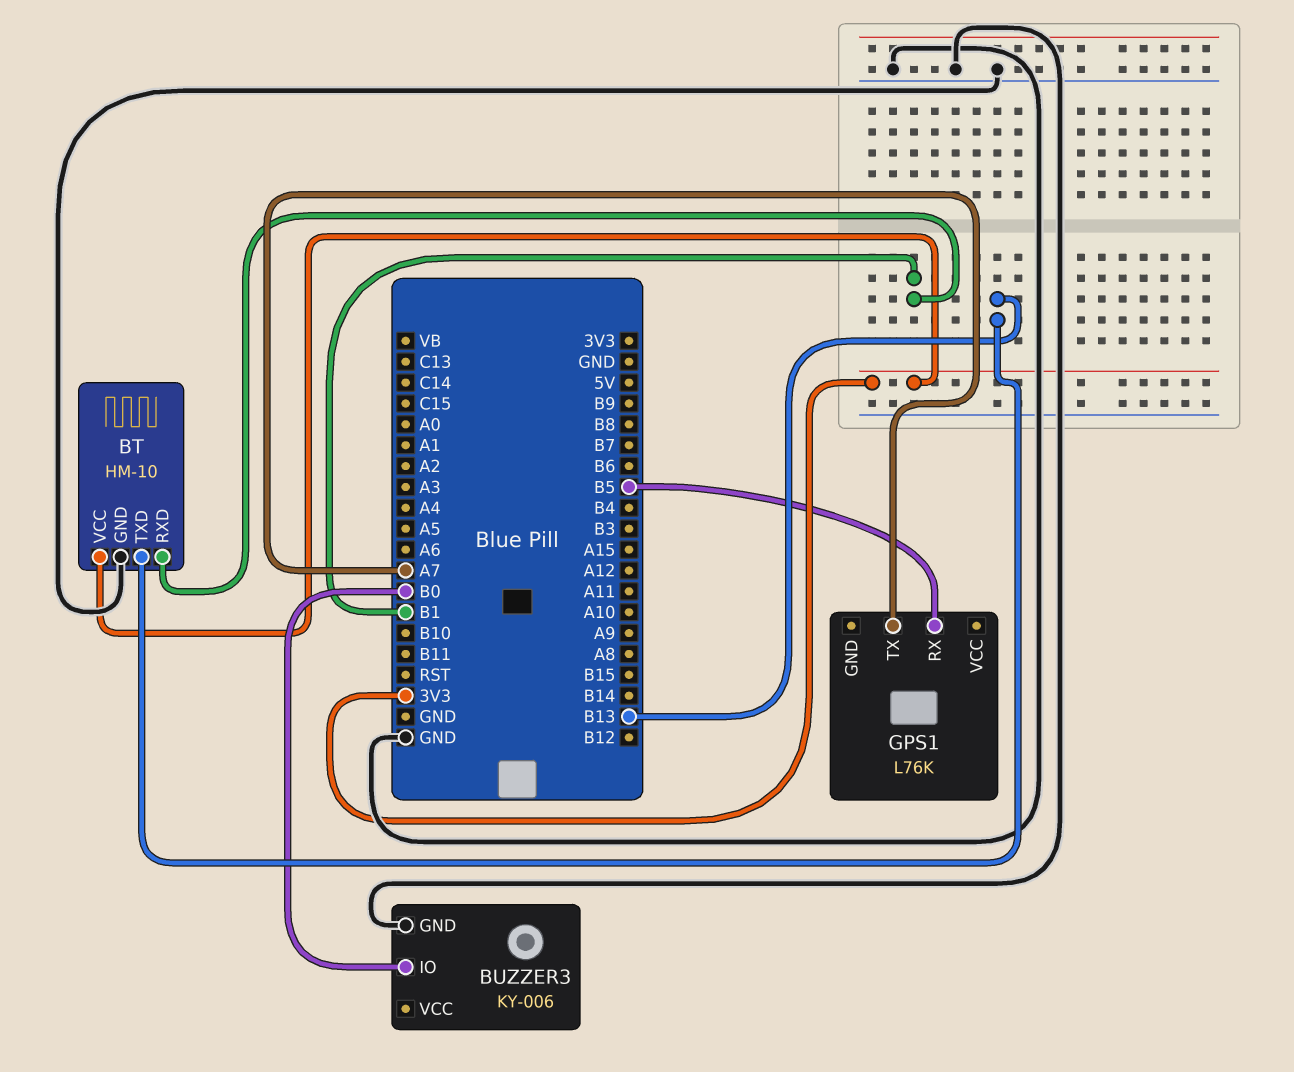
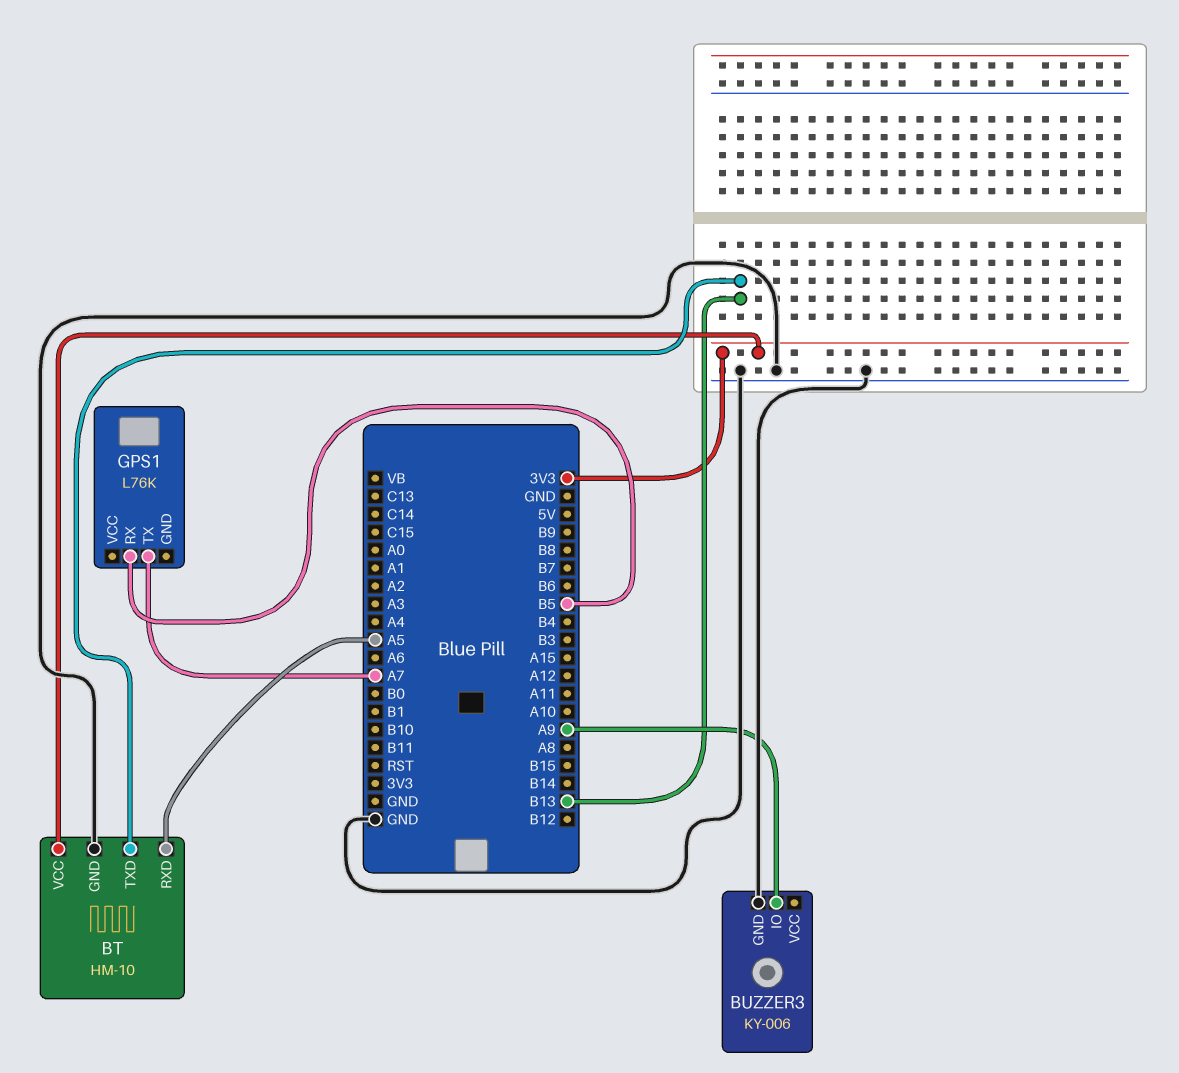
BT pin RXD: B1 -> A5
BUZZER3 pin IO: B0 -> A9

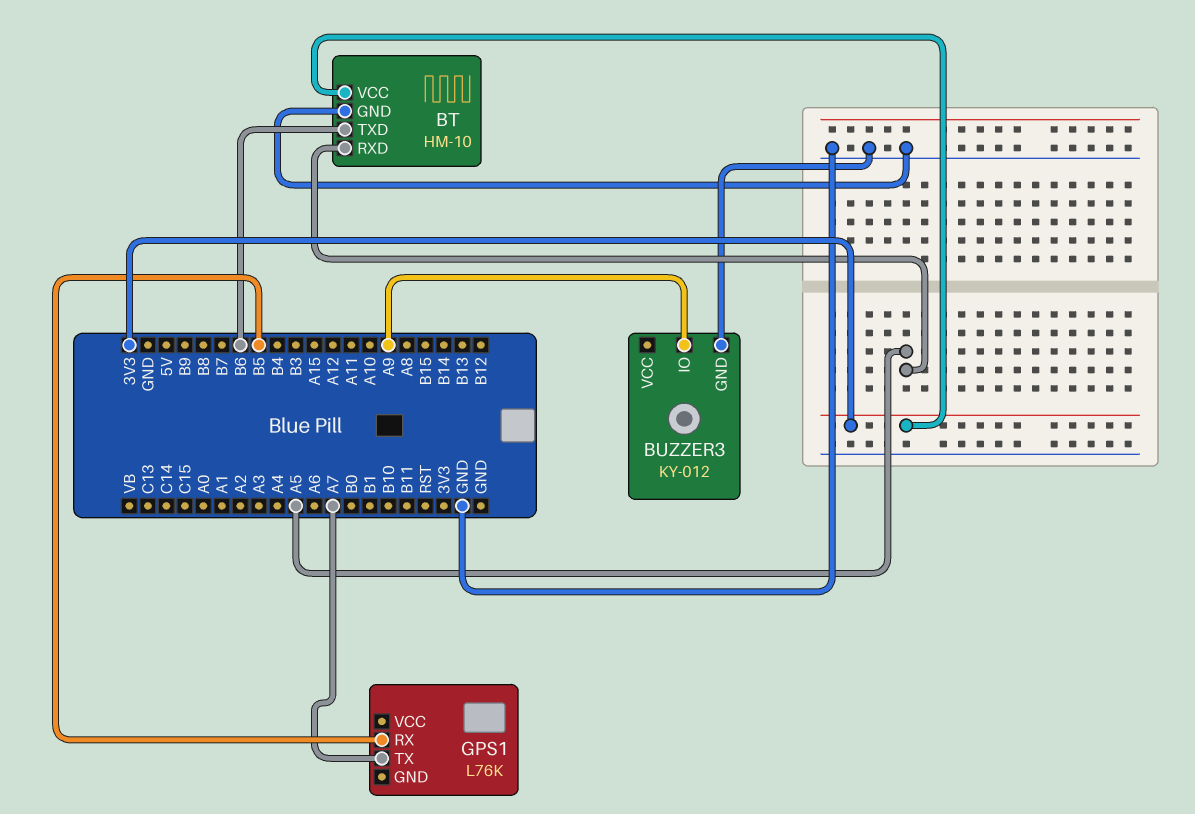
BT pin TXD: B13 -> B6
BUZZER3: KY-006 -> KY-012

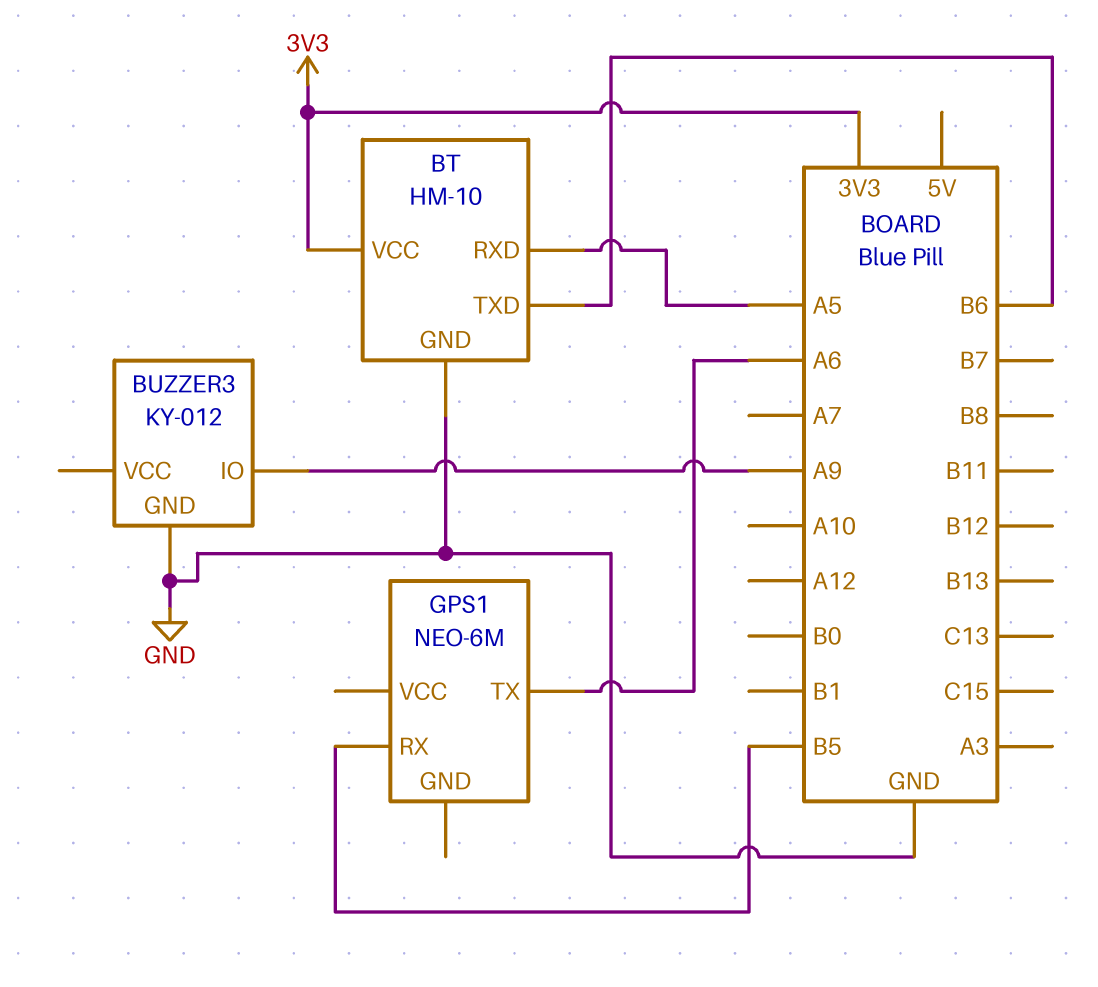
GPS1: L76K -> NEO-6M
GPS1 pin TX: A7 -> A6

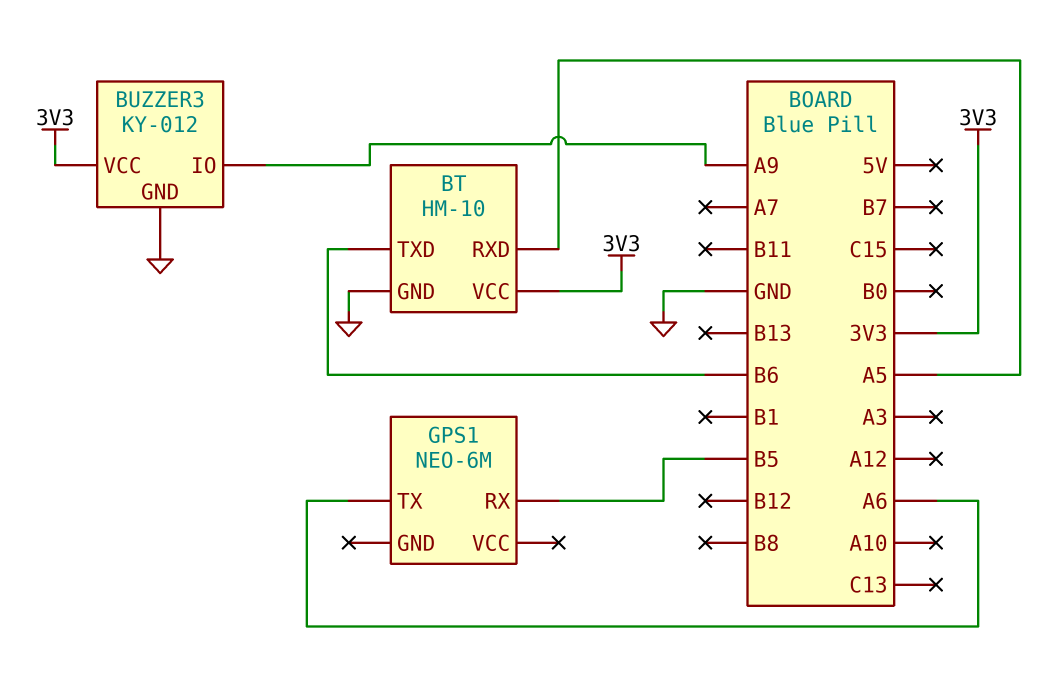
BUZZER3 pin VCC: none -> 3V3

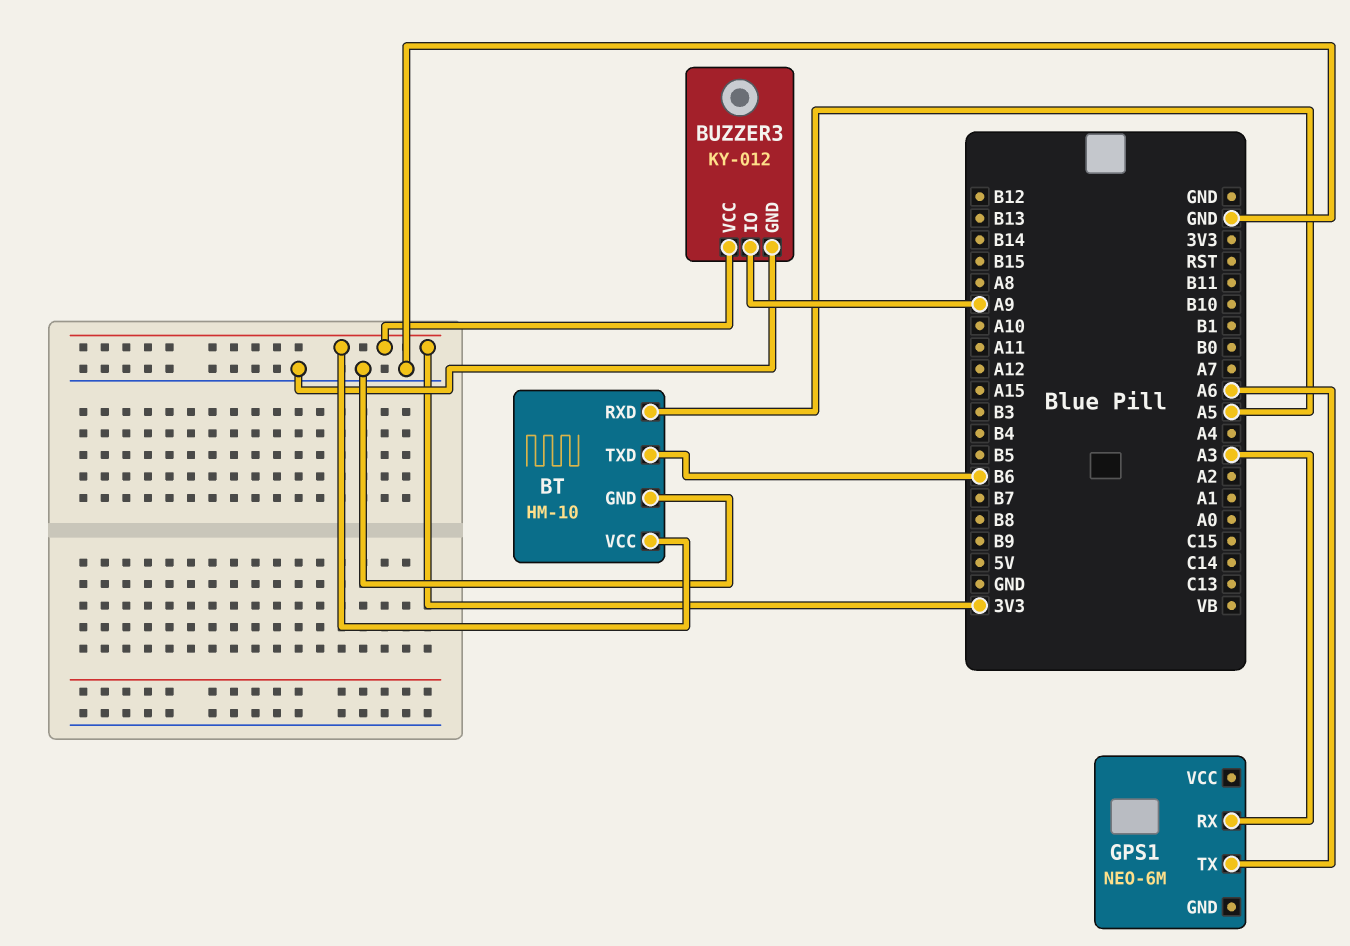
GPS1 pin RX: B5 -> A3

